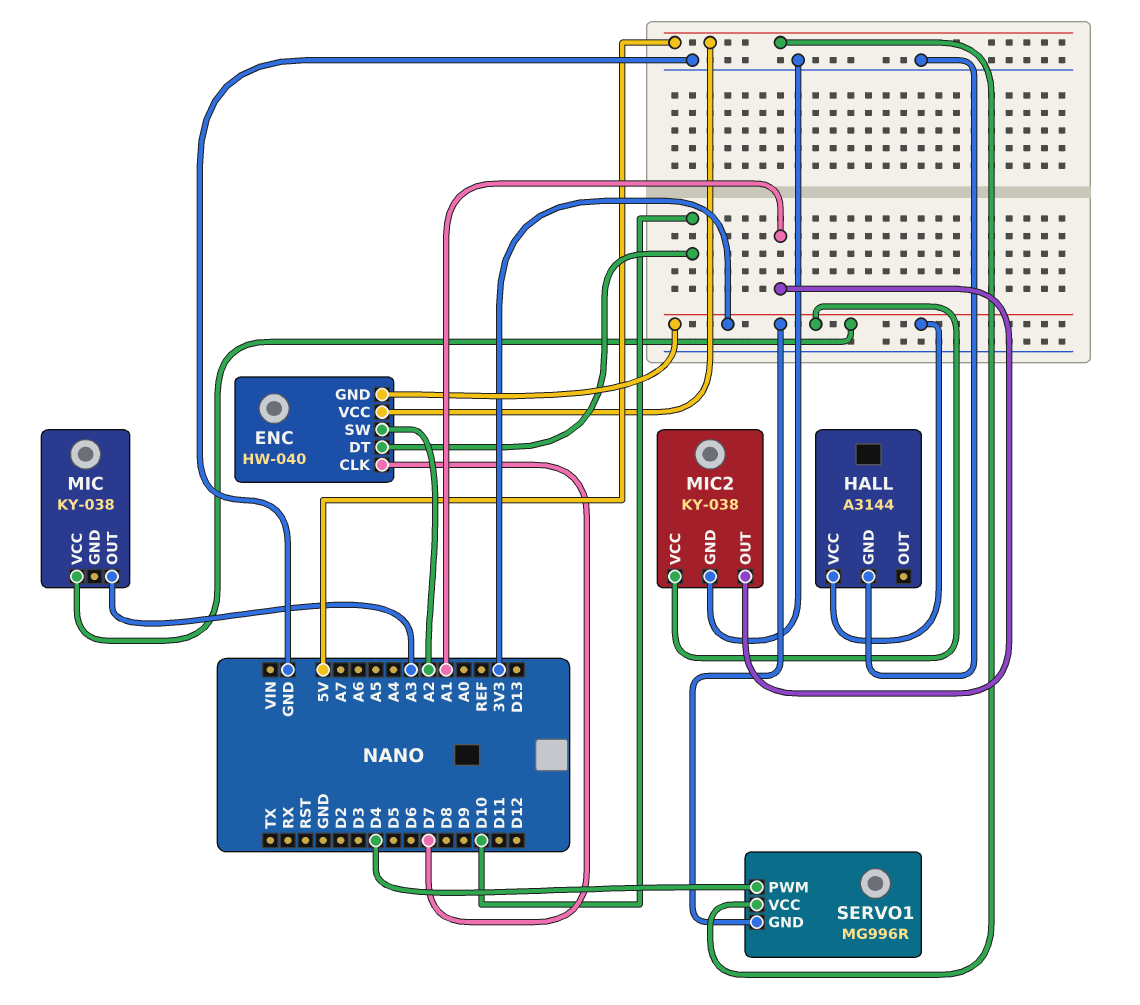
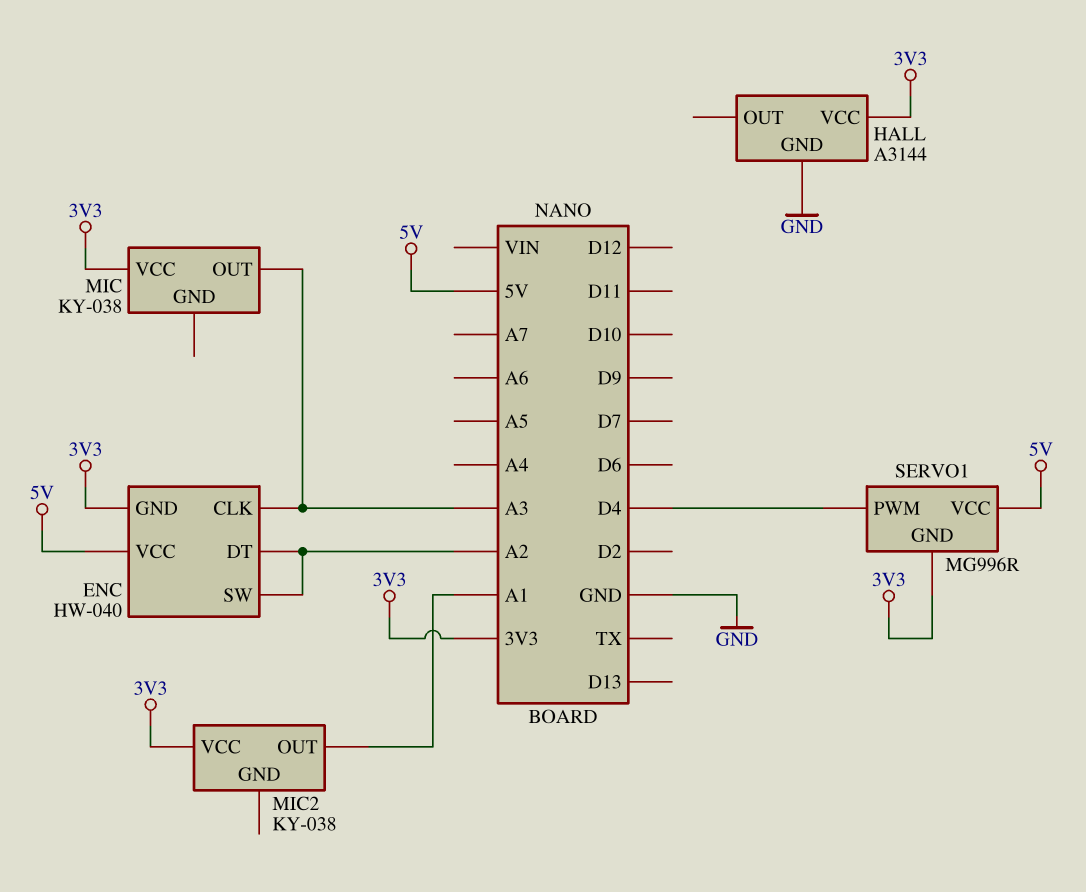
ENC pin CLK: D7 -> A3
ENC pin DT: D10 -> A2
MIC2 pin GND: GND -> none

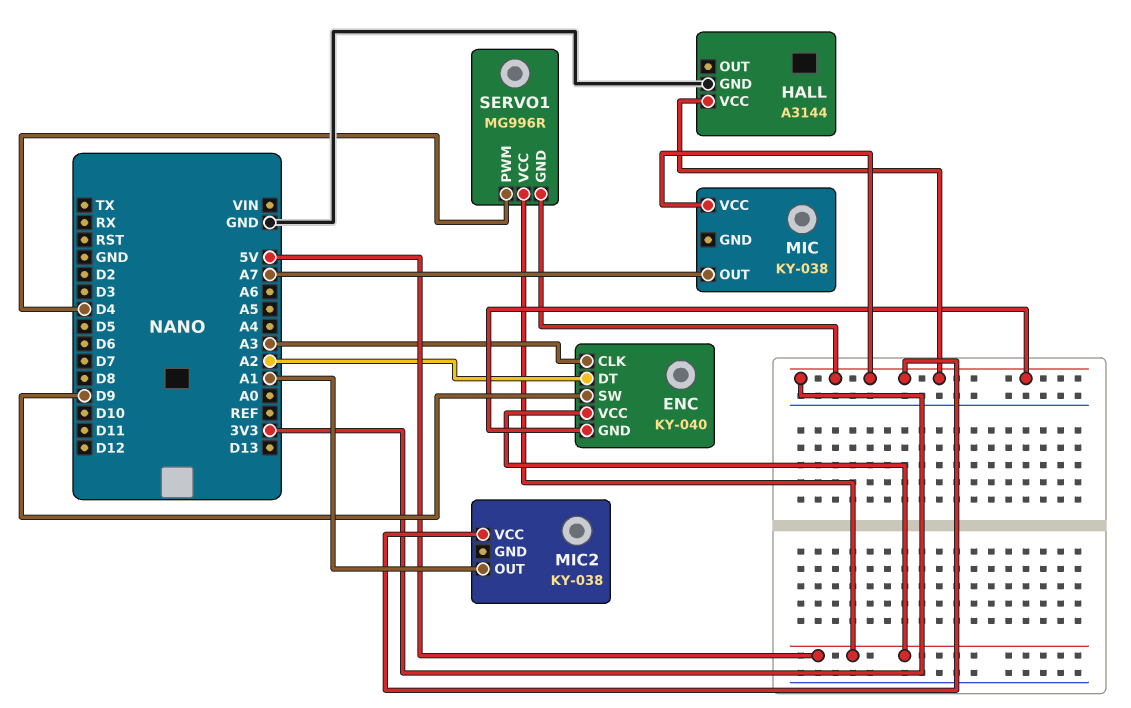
ENC: HW-040 -> KY-040
ENC pin SW: A2 -> D9
MIC pin OUT: A3 -> A7

